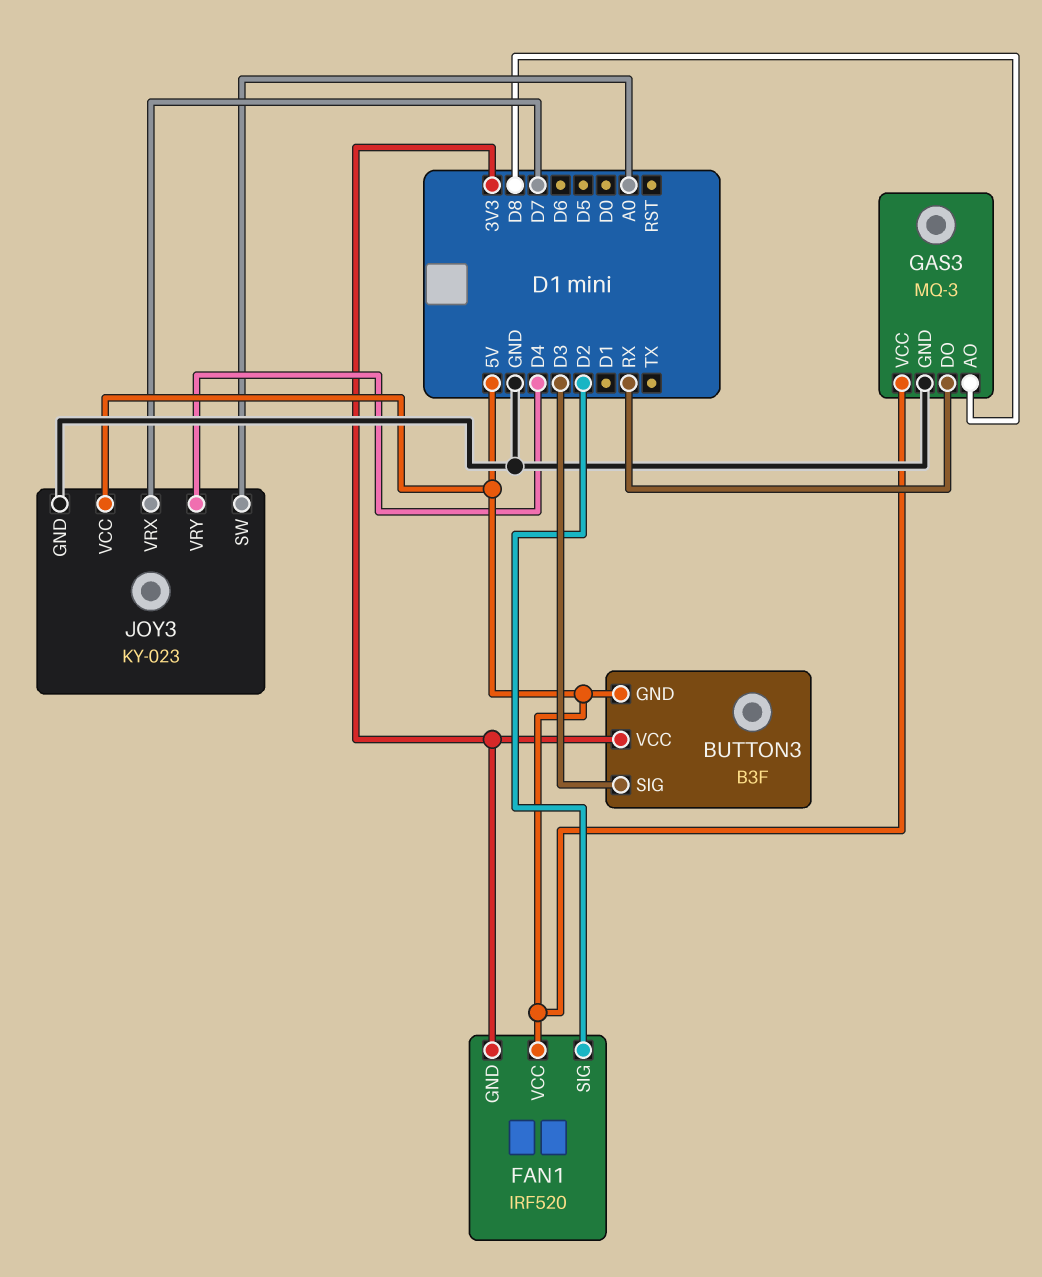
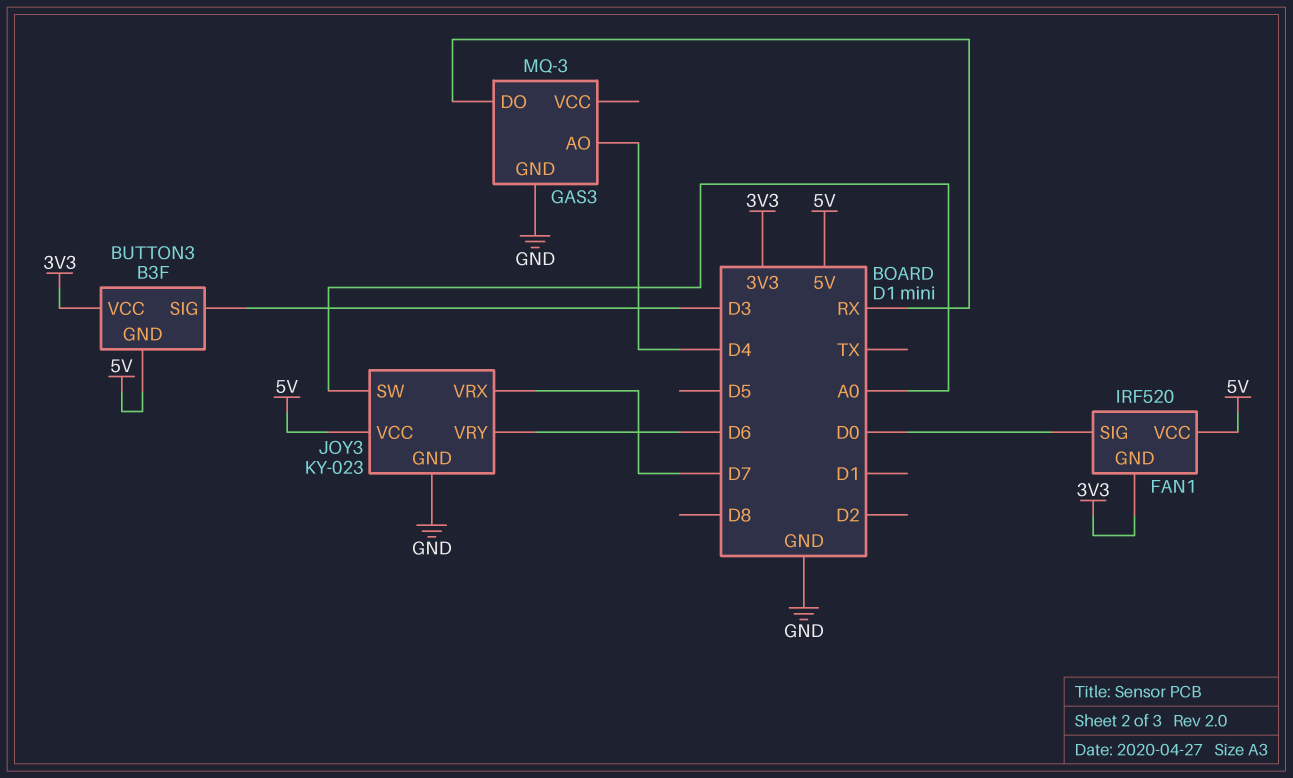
FAN1 pin SIG: D2 -> D0
GAS3 pin AO: D8 -> D4
GAS3 pin VCC: 5V -> none
JOY3 pin VRY: D4 -> D6

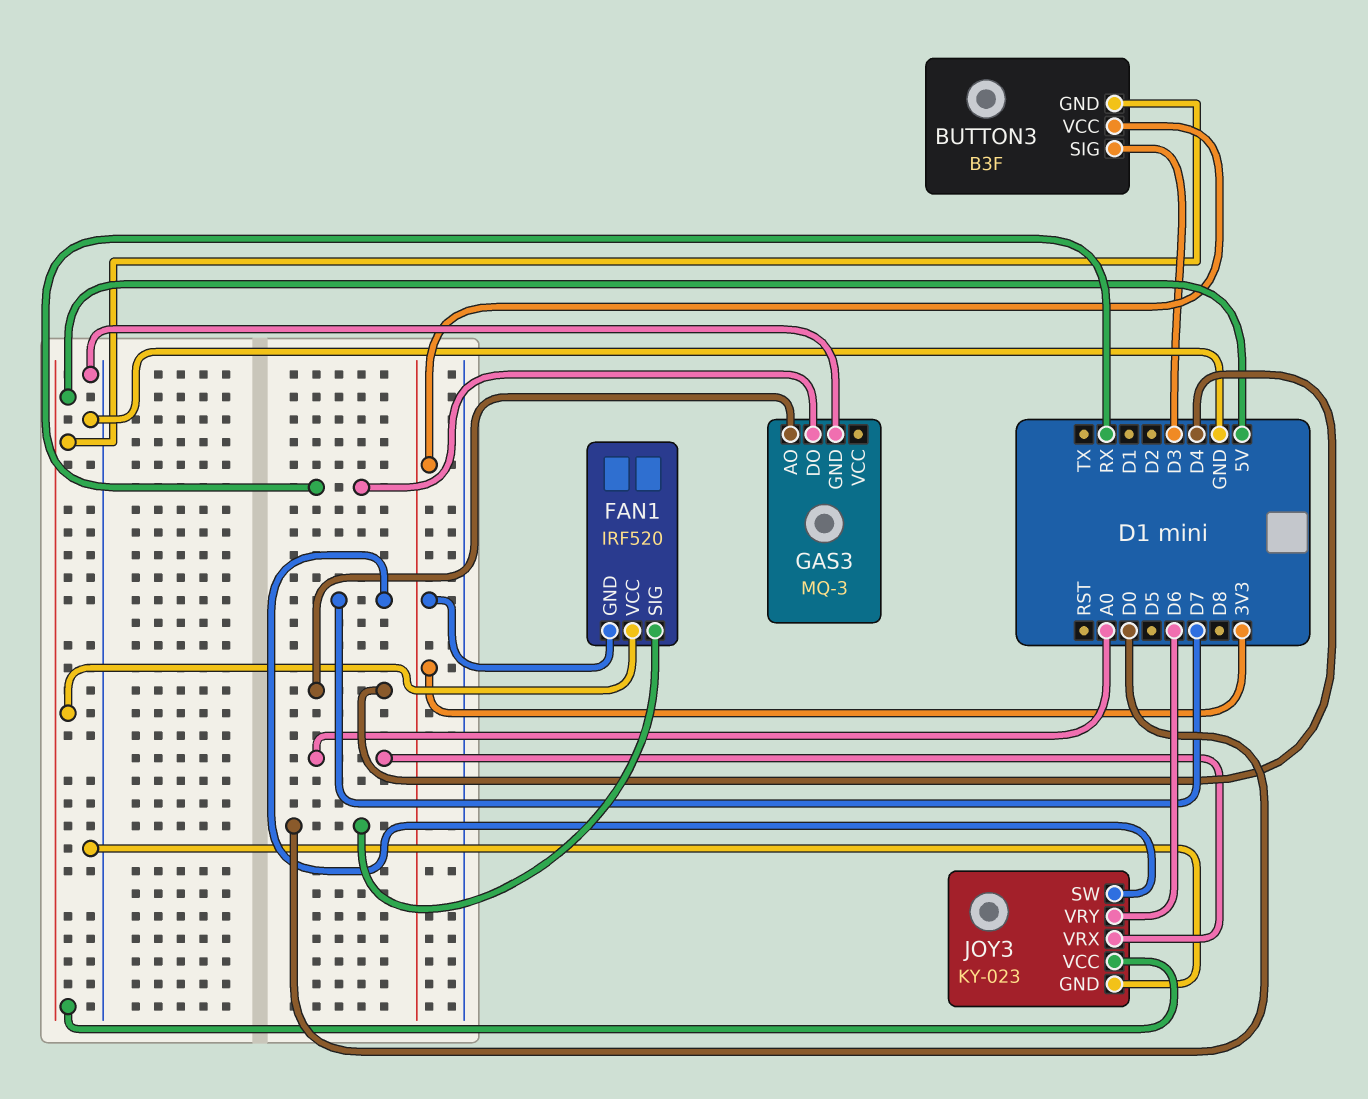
JOY3 pin SW: A0 -> D7
JOY3 pin VRX: D7 -> A0

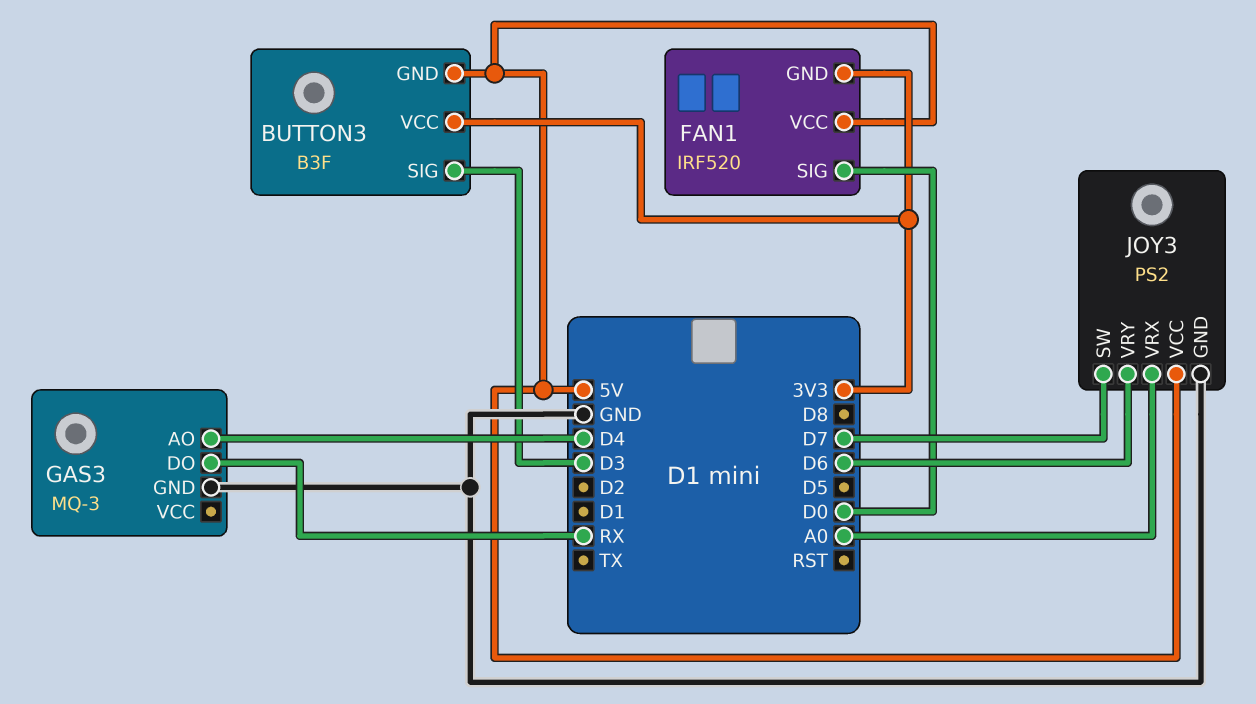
JOY3: KY-023 -> PS2

